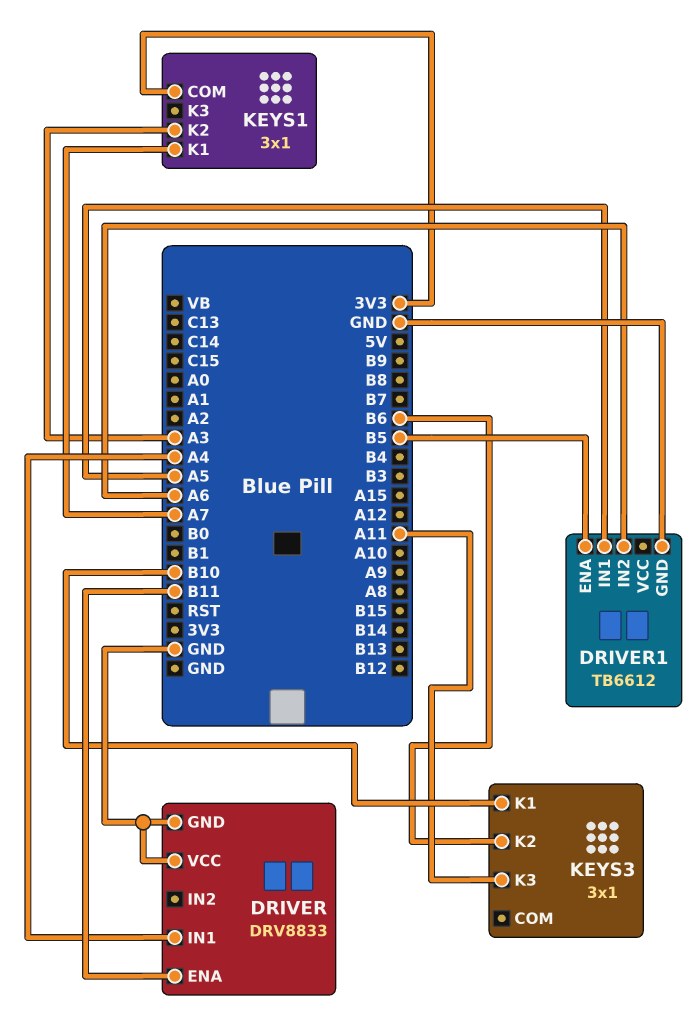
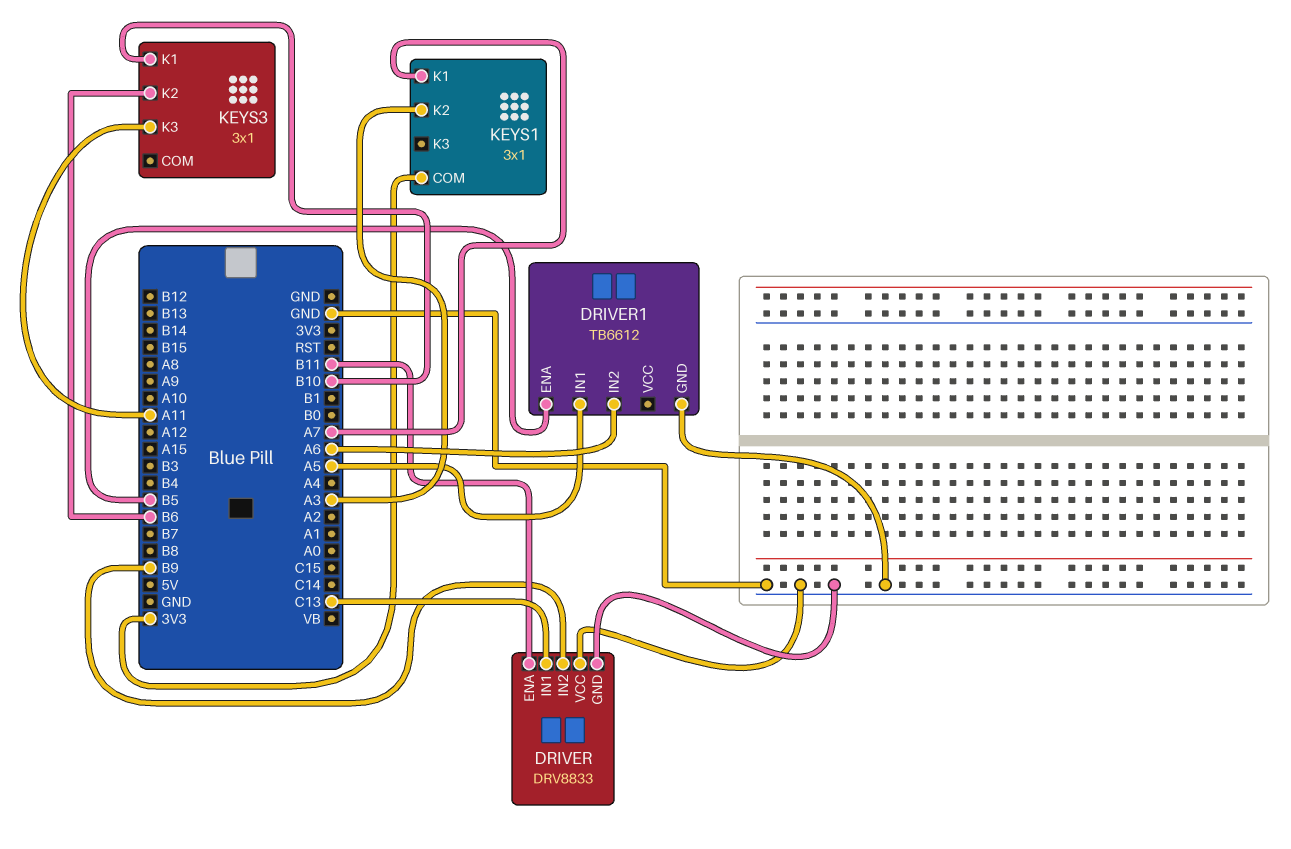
DRIVER pin IN1: A4 -> C13
DRIVER pin IN2: none -> B9

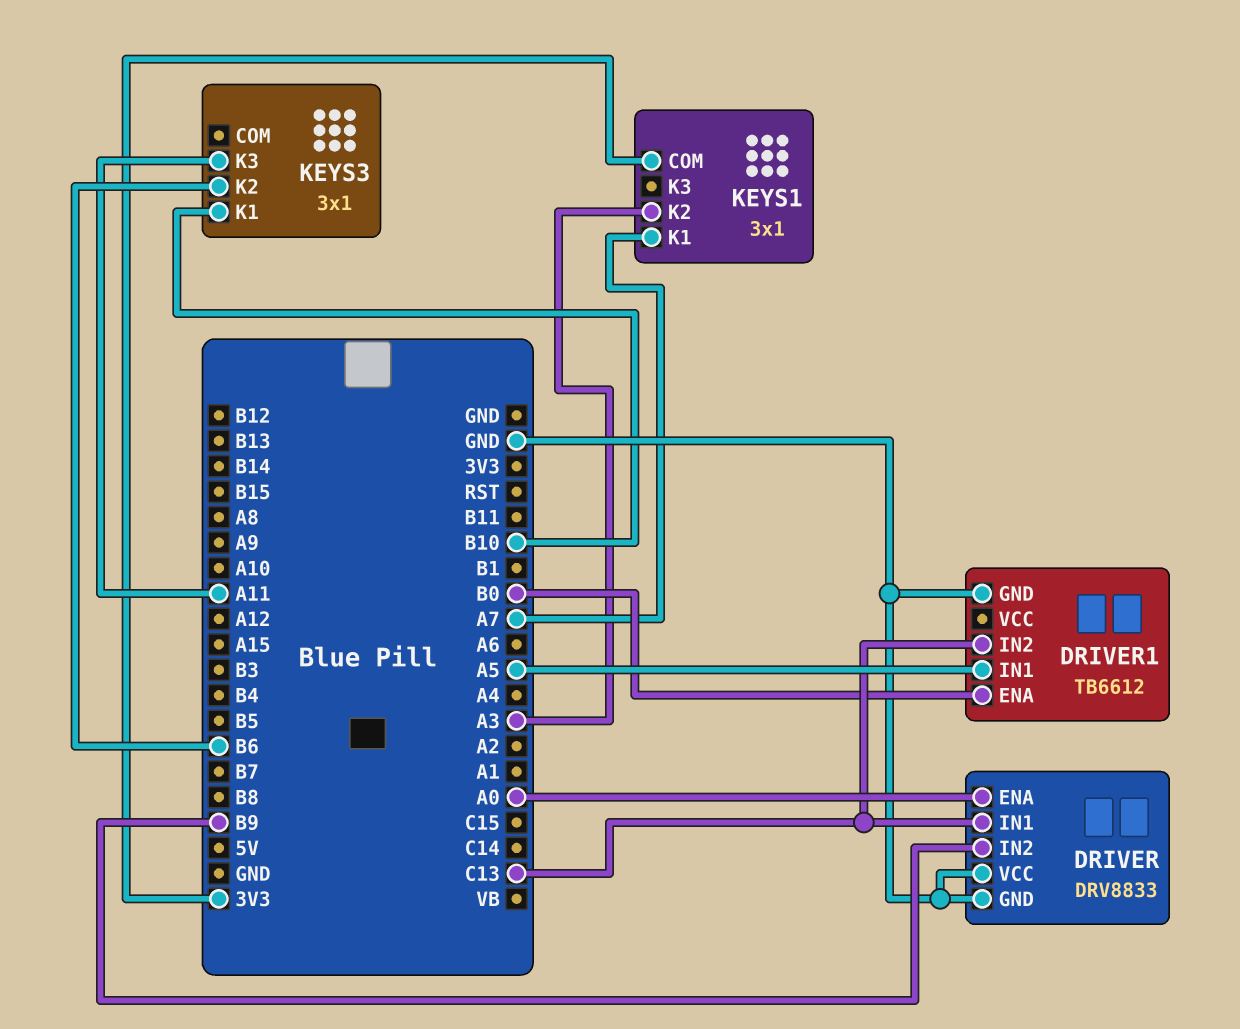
DRIVER pin ENA: B11 -> A0
DRIVER1 pin ENA: B5 -> B0
DRIVER1 pin IN2: A6 -> C13

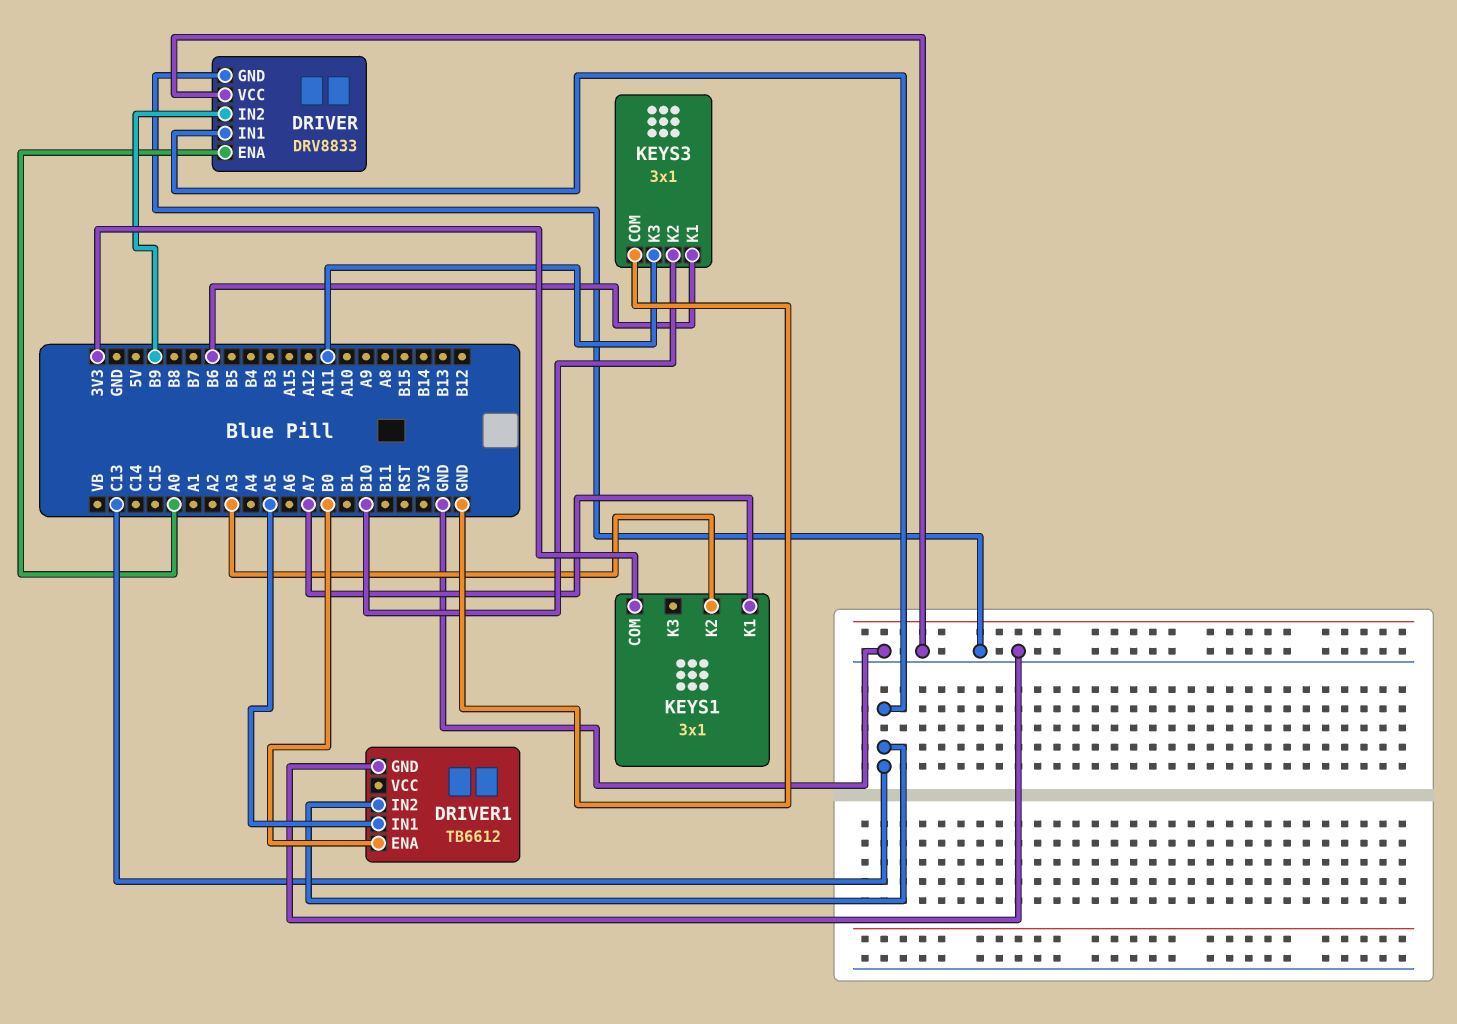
KEYS3 pin COM: none -> GND
KEYS3 pin K1: B10 -> B6
KEYS3 pin K2: B6 -> B10

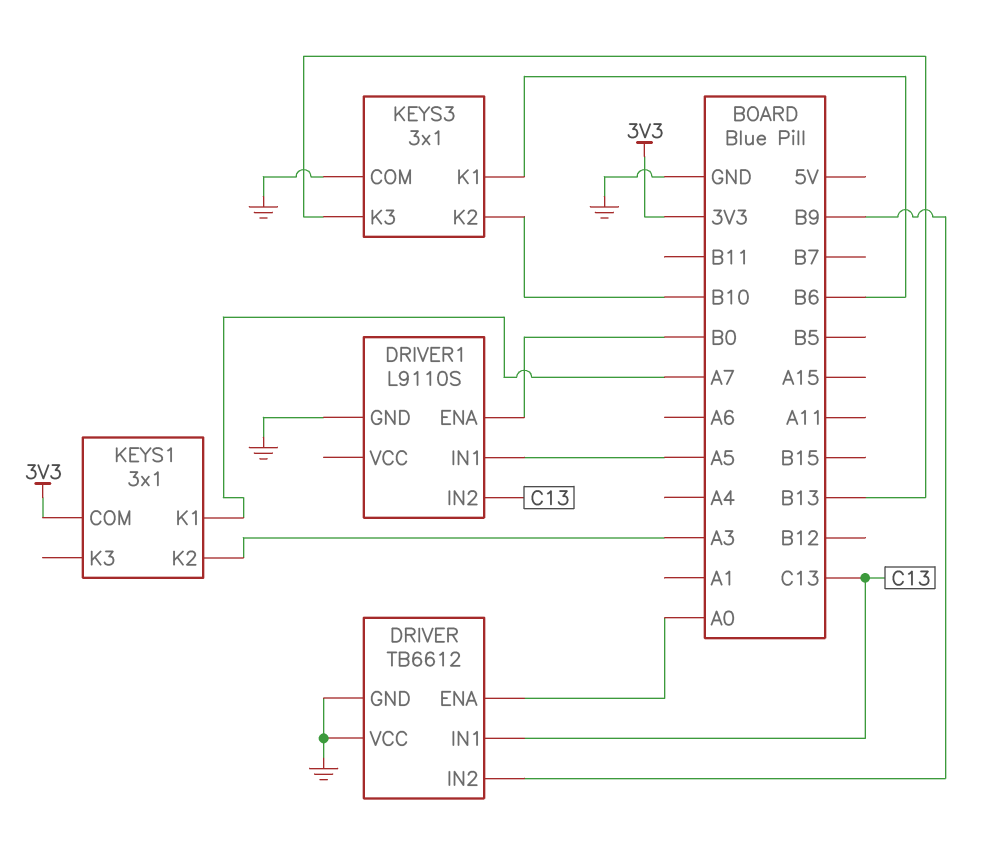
DRIVER: DRV8833 -> TB6612
DRIVER1: TB6612 -> L9110S
KEYS3 pin K3: A11 -> B13

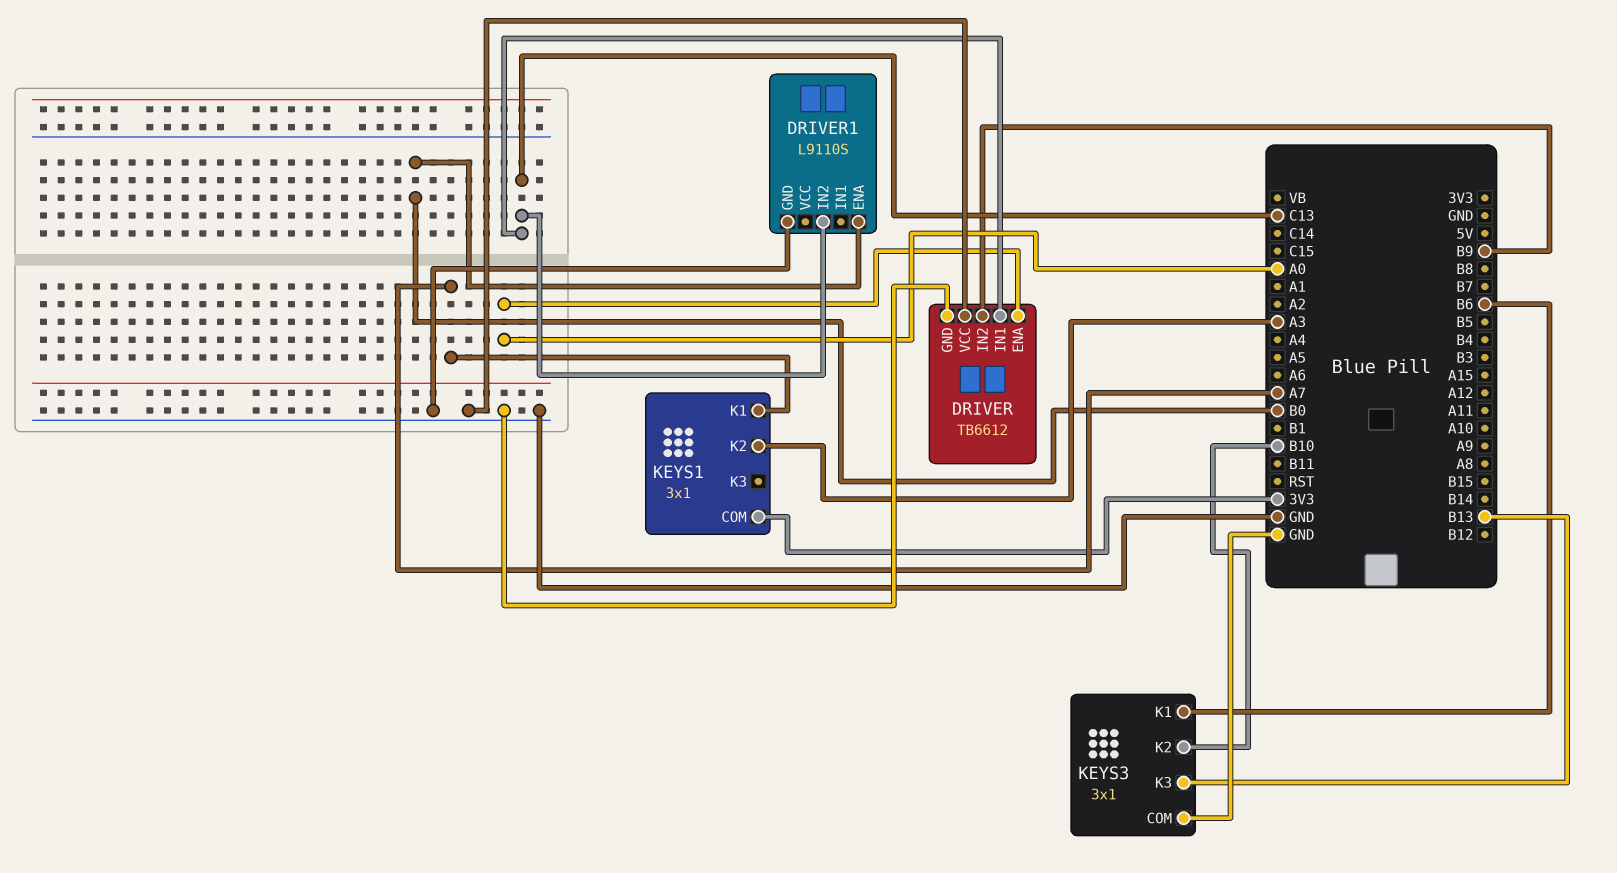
DRIVER1 pin IN1: A5 -> none

